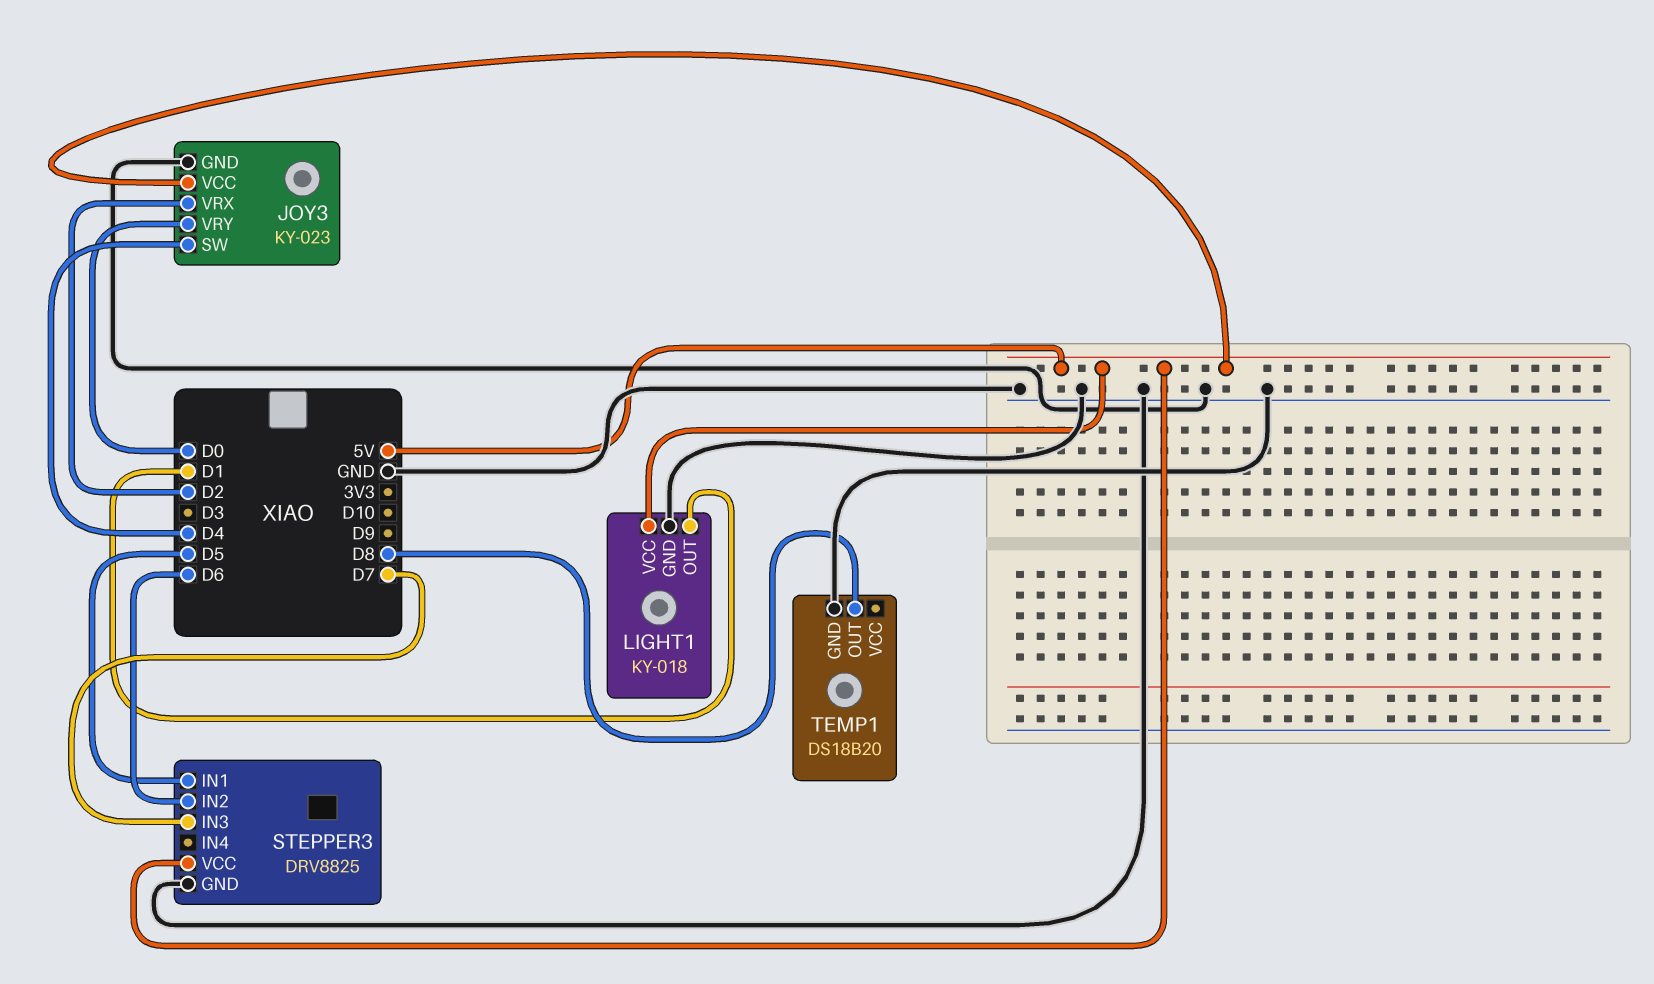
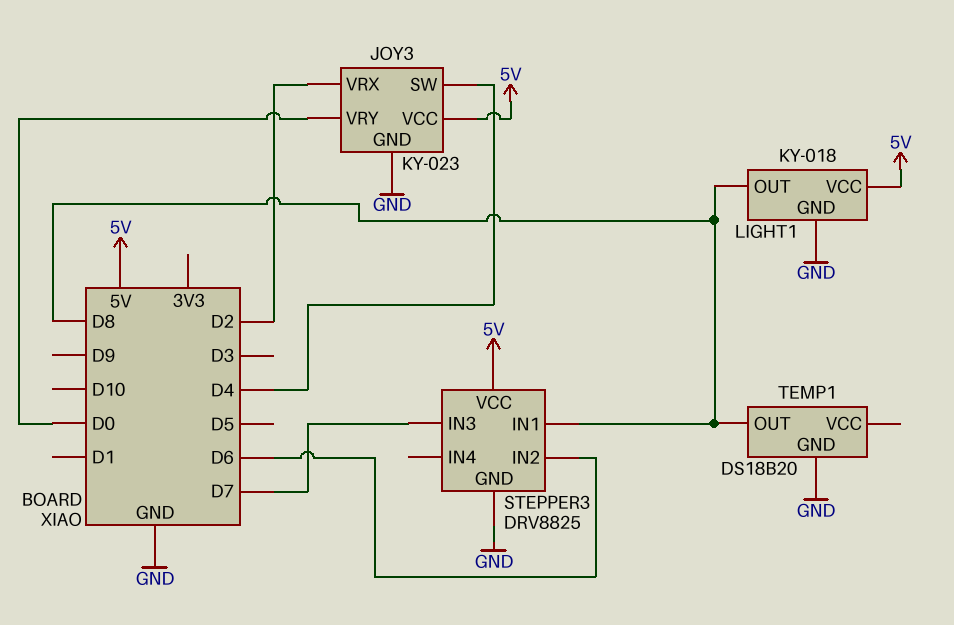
LIGHT1 pin OUT: D1 -> D8
STEPPER3 pin IN1: D5 -> D8

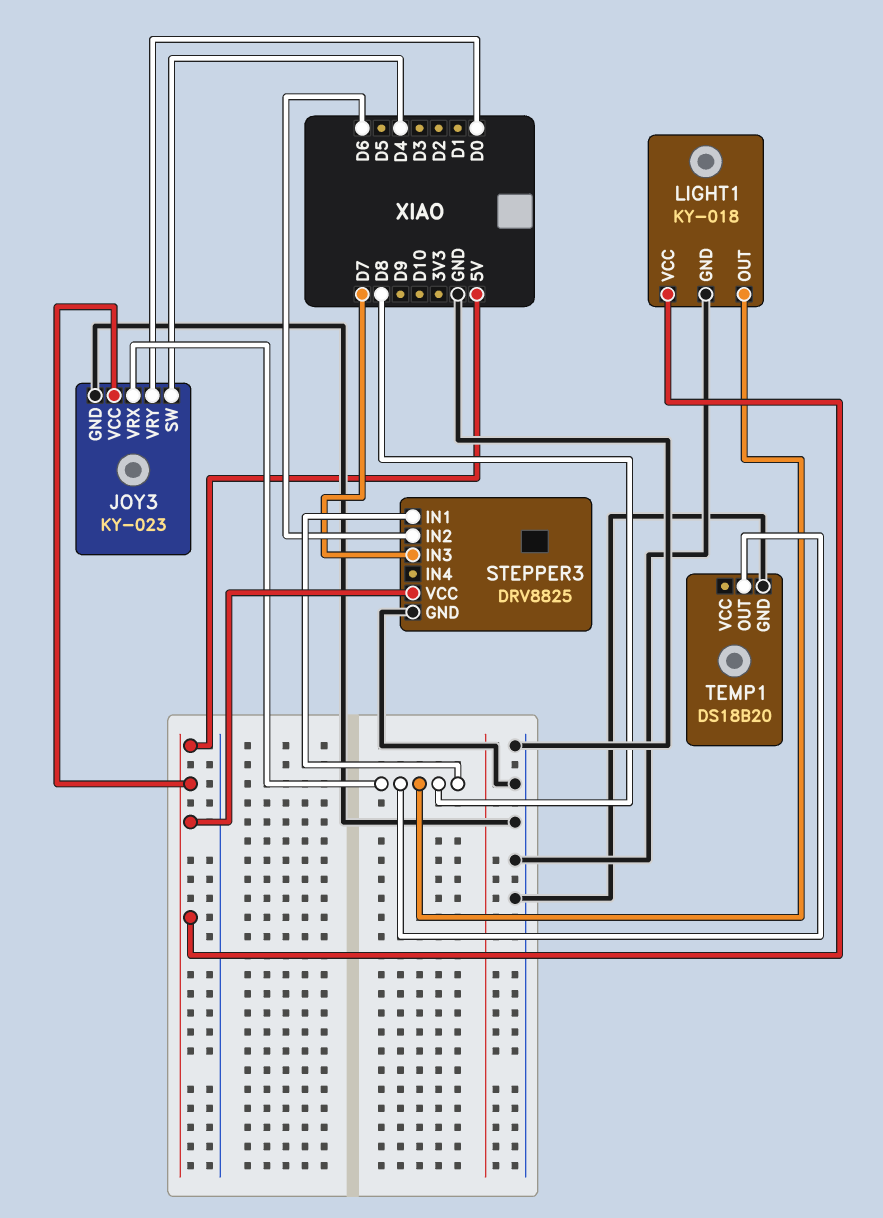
JOY3 pin VRX: D2 -> D8

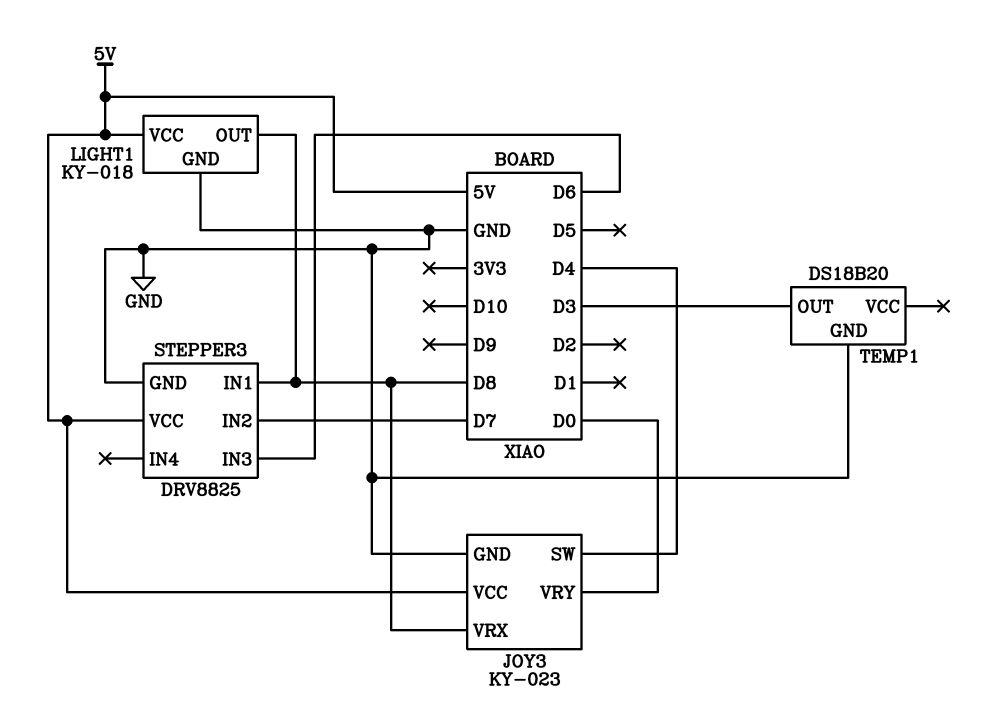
STEPPER3 pin IN2: D6 -> D7
STEPPER3 pin IN3: D7 -> D6
TEMP1 pin OUT: D8 -> D3

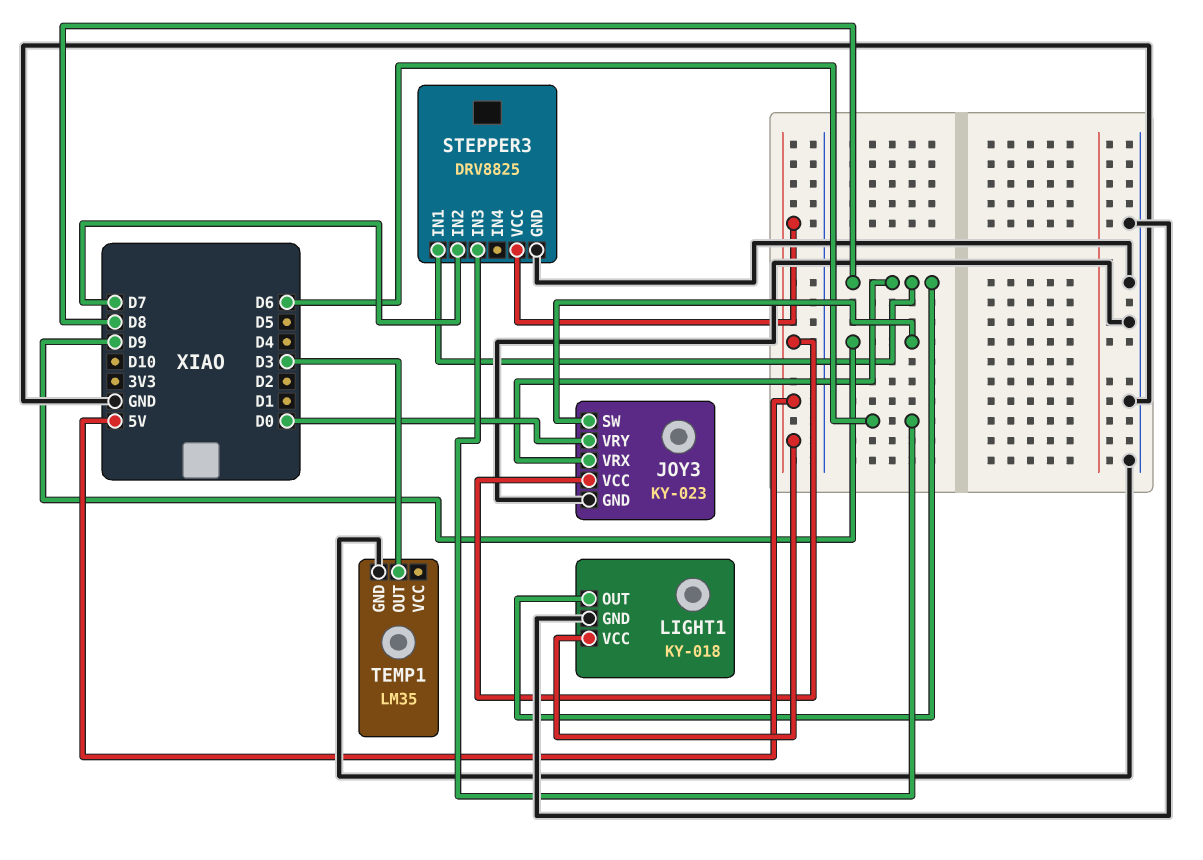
JOY3 pin SW: D4 -> D9
TEMP1: DS18B20 -> LM35

